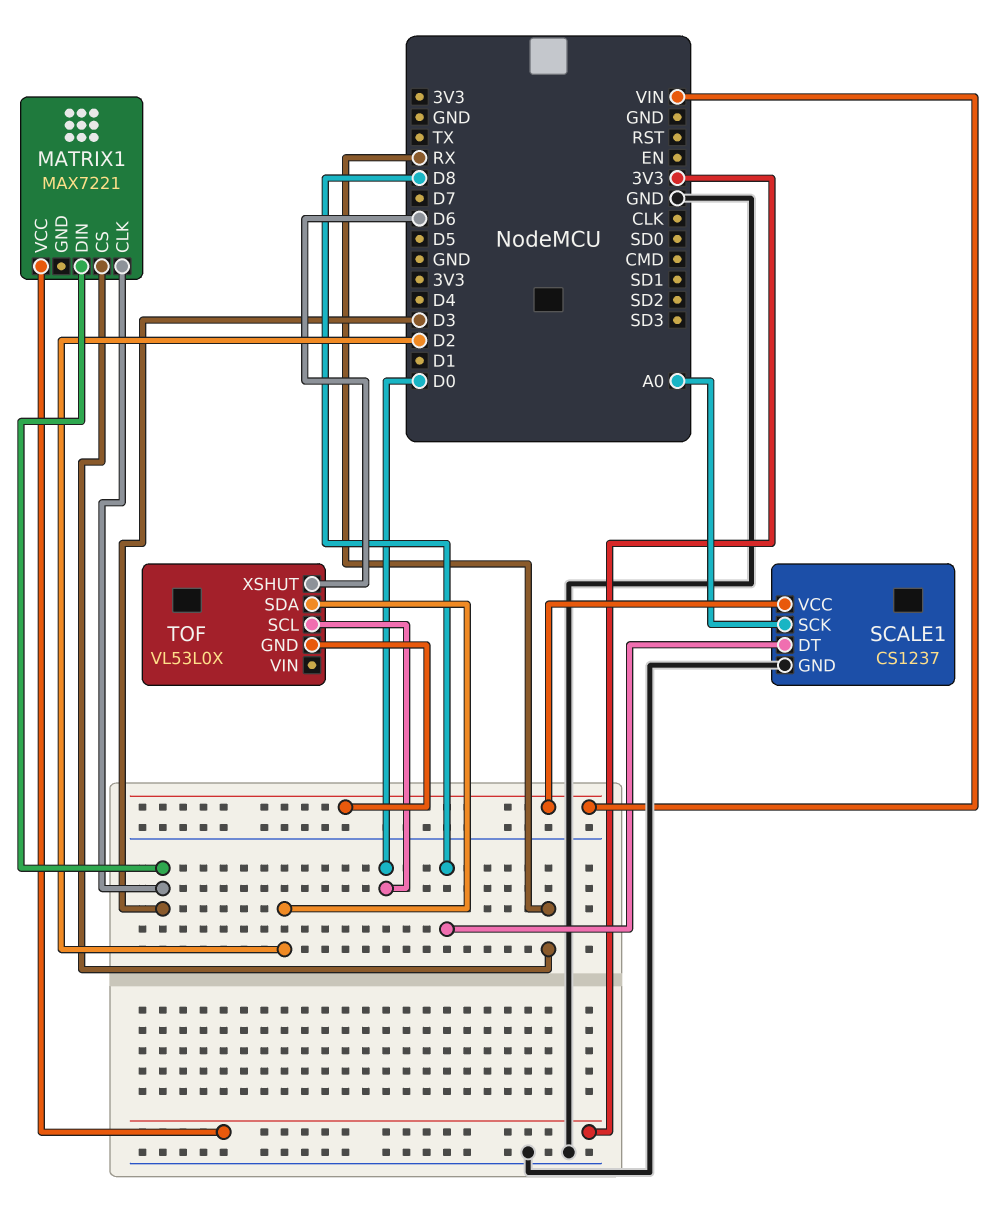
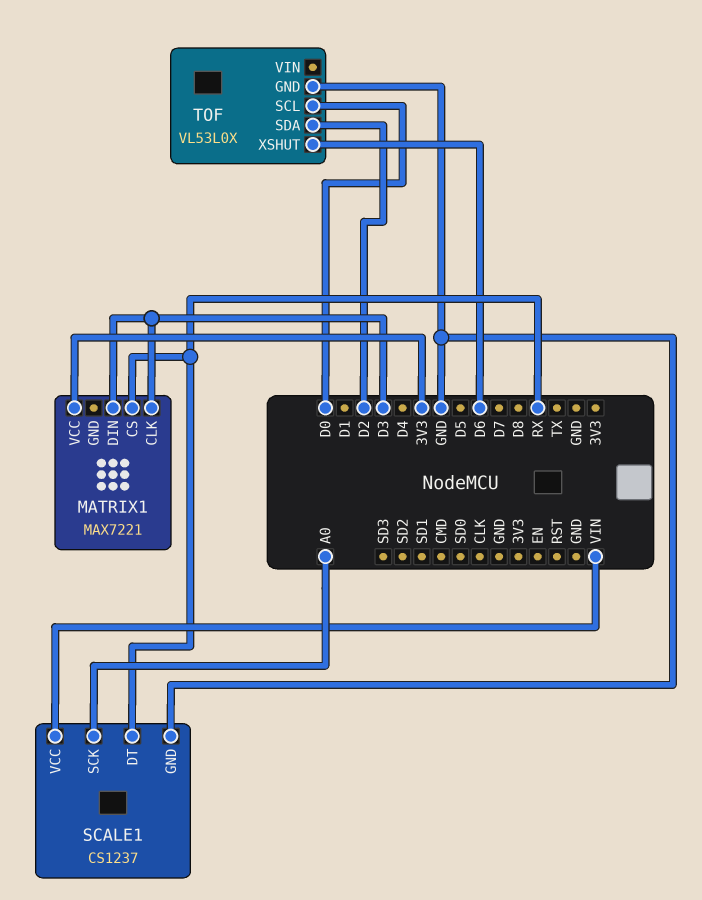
SCALE1 pin DT: D8 -> RX
TOF pin GND: VIN -> GND

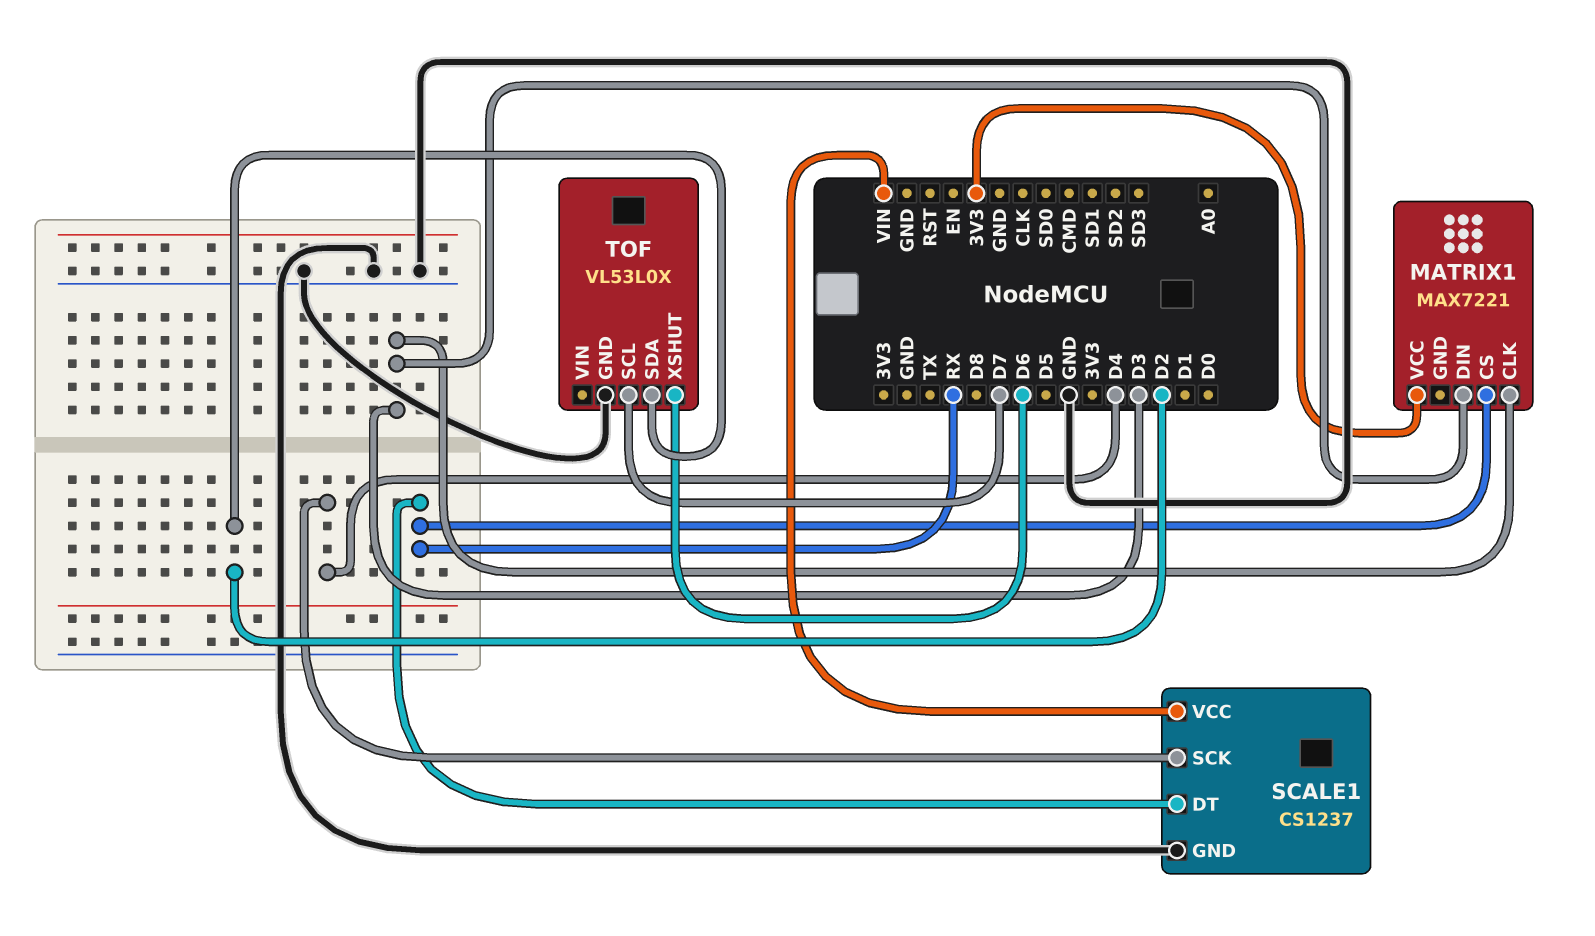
SCALE1 pin SCK: A0 -> D4
TOF pin SCL: D0 -> D7

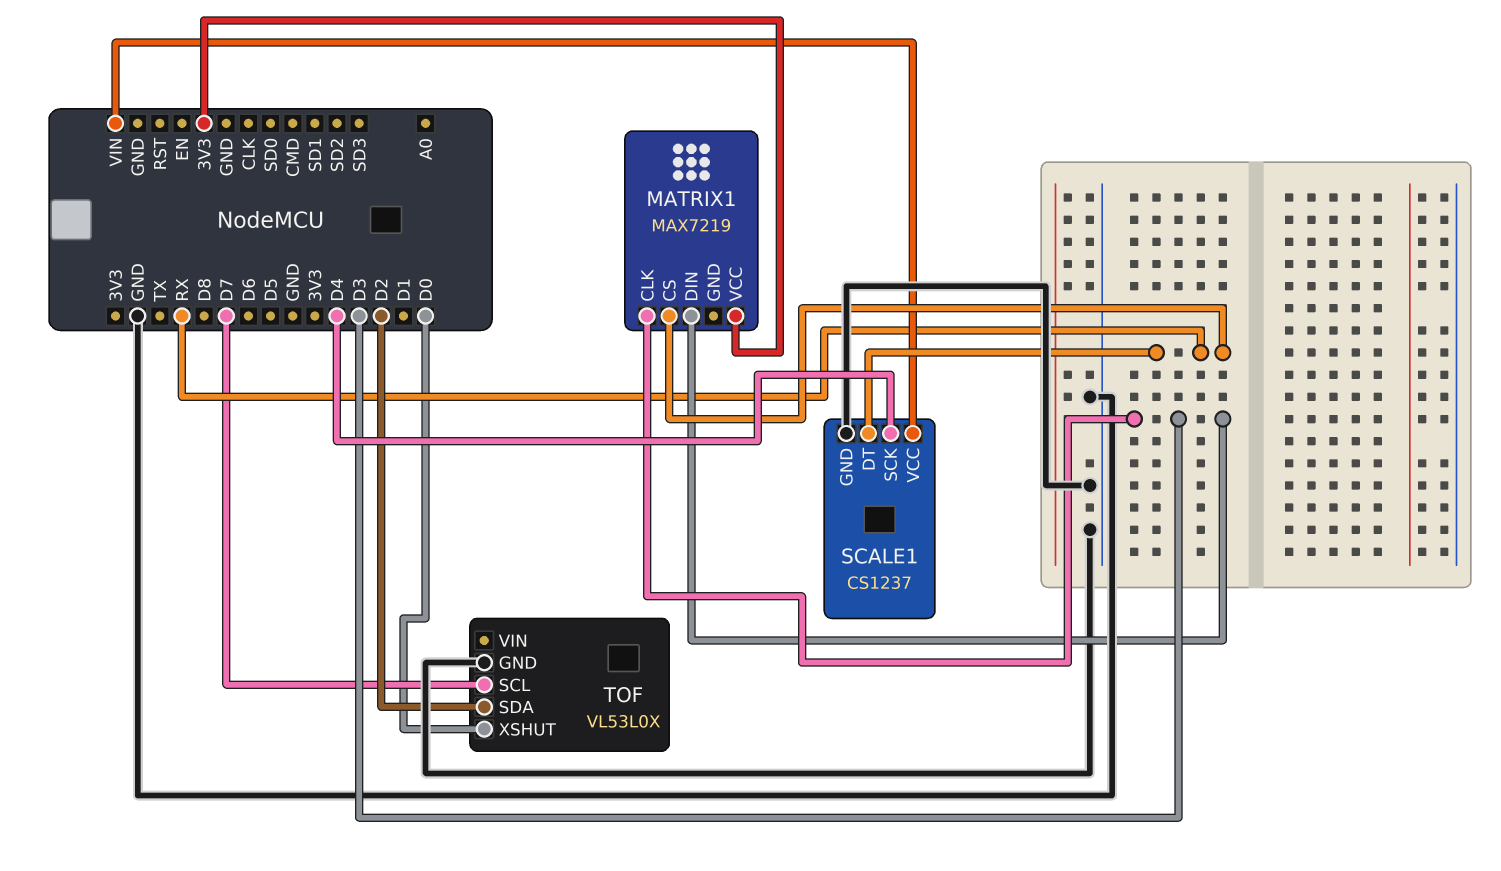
MATRIX1: MAX7221 -> MAX7219
TOF pin XSHUT: D6 -> D0

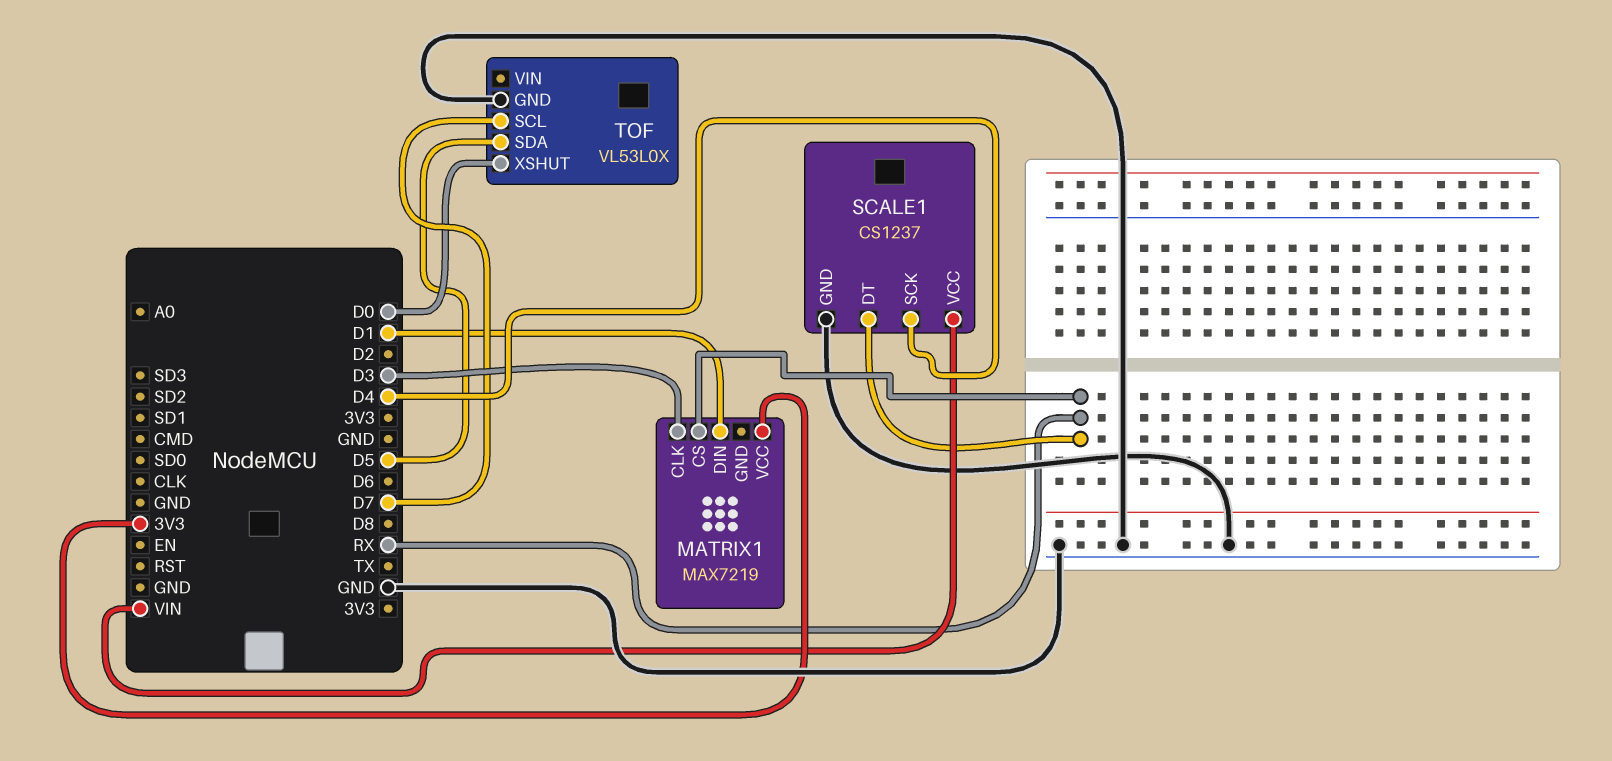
MATRIX1 pin DIN: D3 -> D1
TOF pin SDA: D2 -> D5

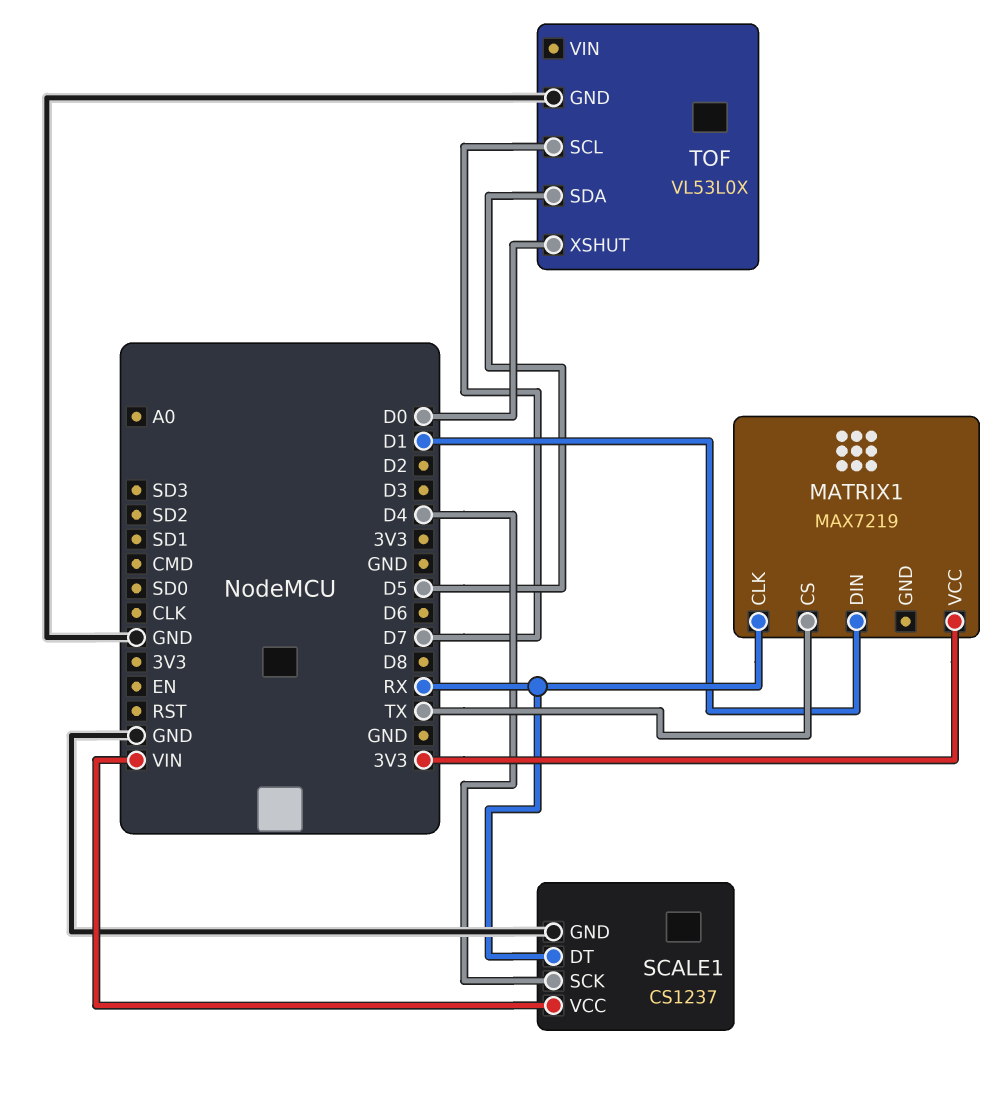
MATRIX1 pin CLK: D3 -> RX
MATRIX1 pin CS: RX -> TX

